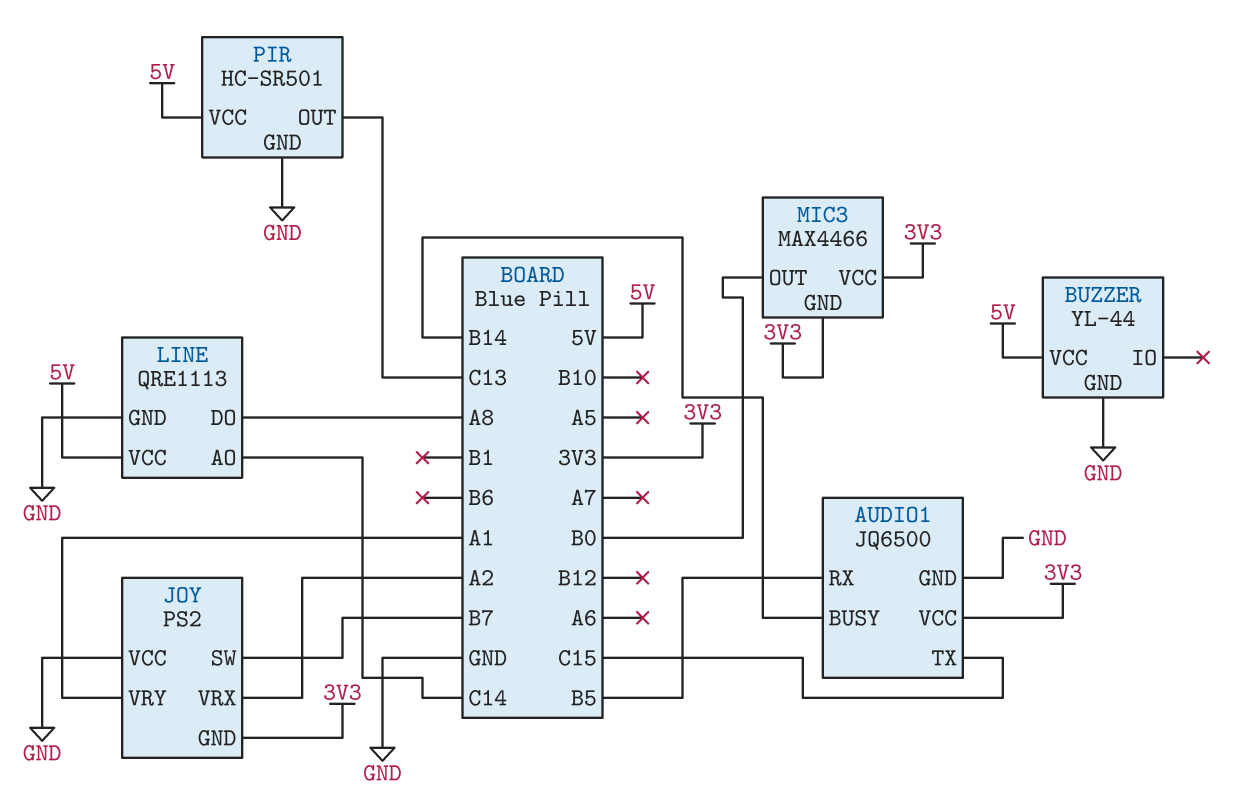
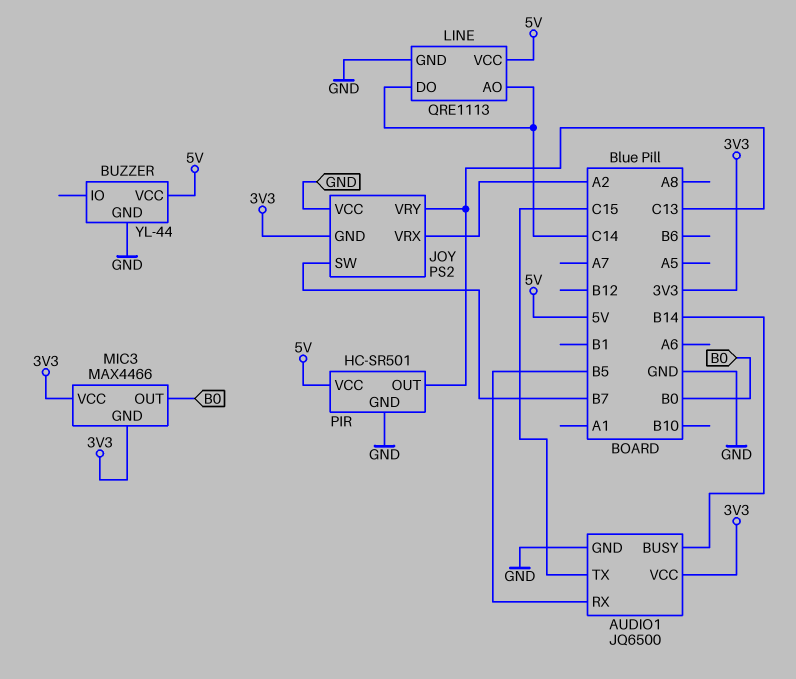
JOY pin VRY: A1 -> C13
LINE pin DO: A8 -> C14

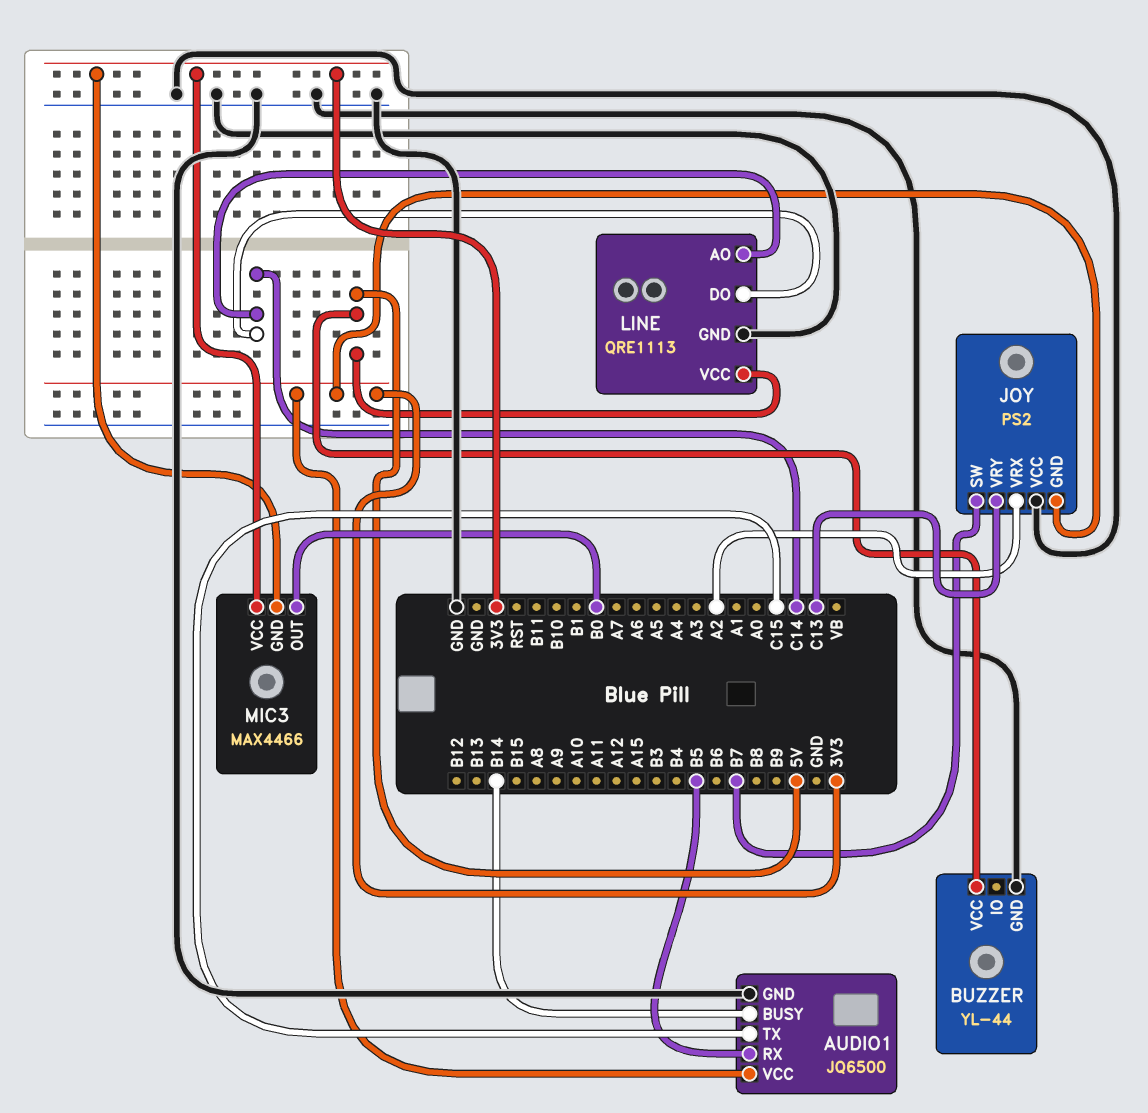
PIR: HC-SR501 -> none
PIR pin GND: GND -> none
PIR pin OUT: C13 -> none
PIR pin VCC: 5V -> none

